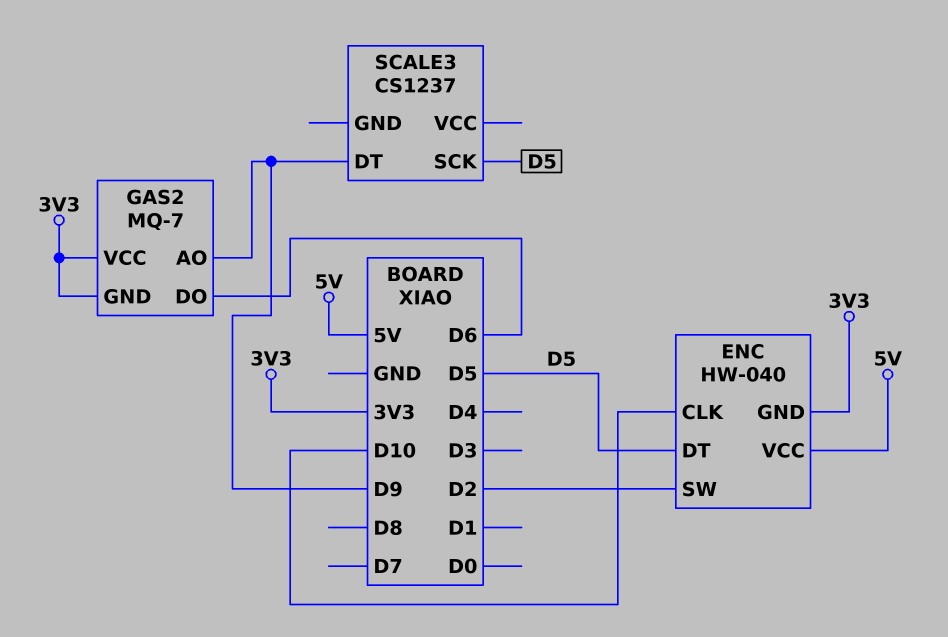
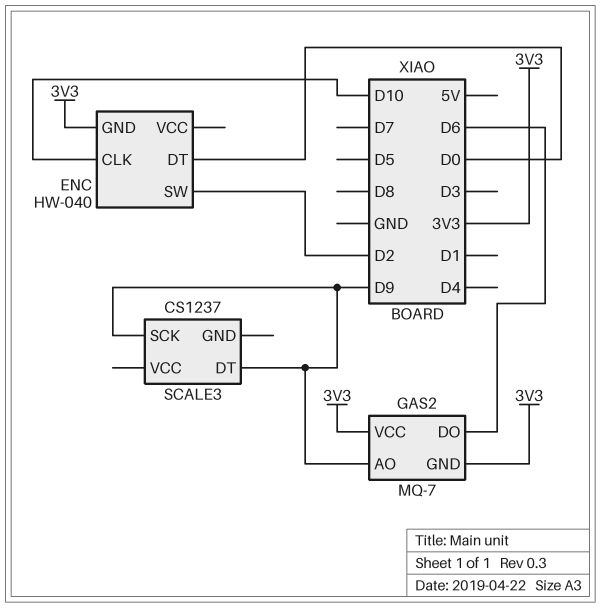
ENC pin DT: D5 -> D0
ENC pin VCC: 5V -> none
SCALE3 pin SCK: D5 -> D9

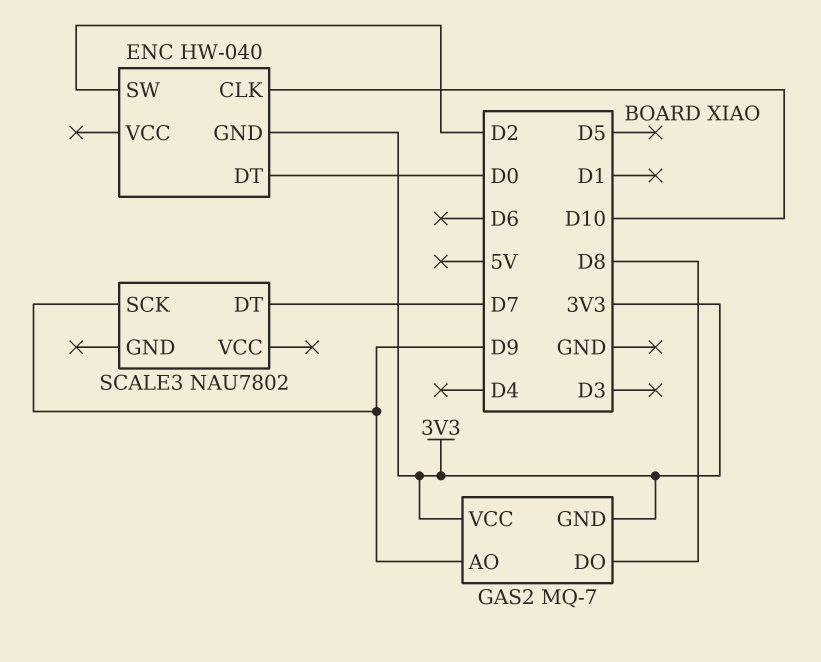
GAS2 pin DO: D6 -> D8
SCALE3: CS1237 -> NAU7802
SCALE3 pin DT: D9 -> D7

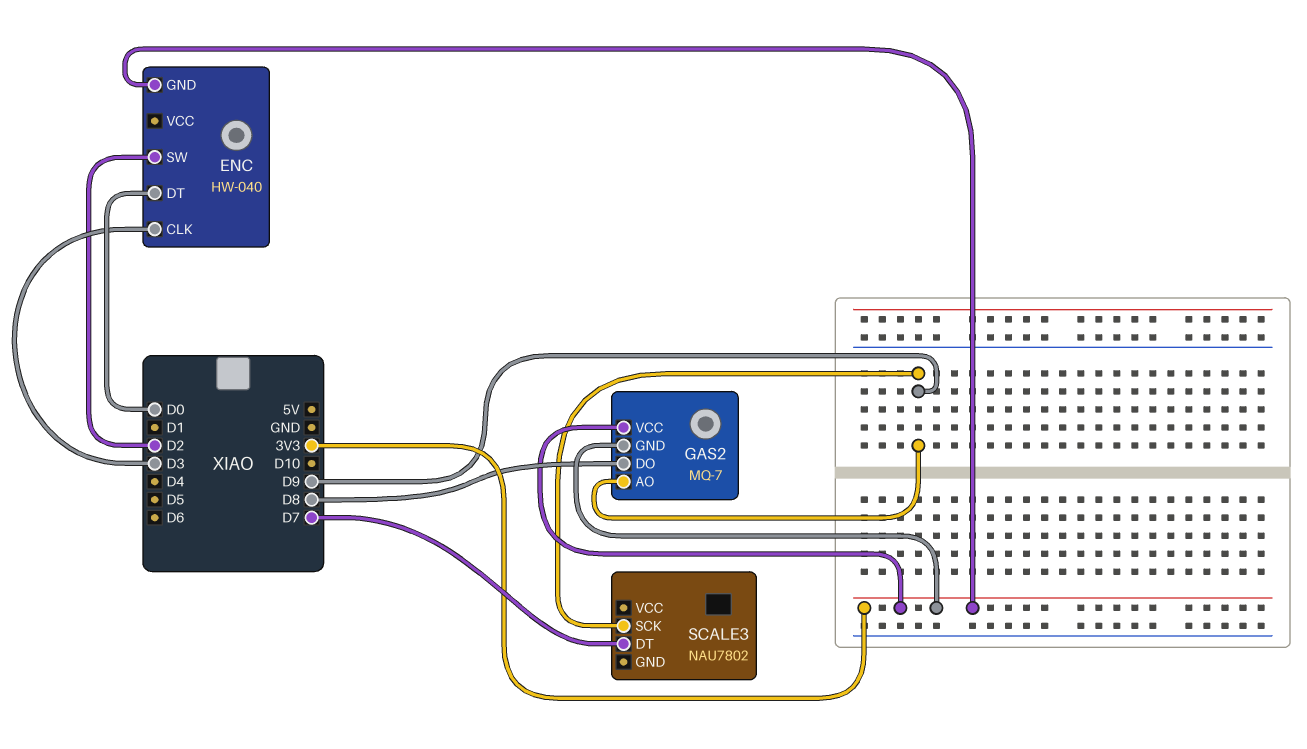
ENC pin CLK: D10 -> D3

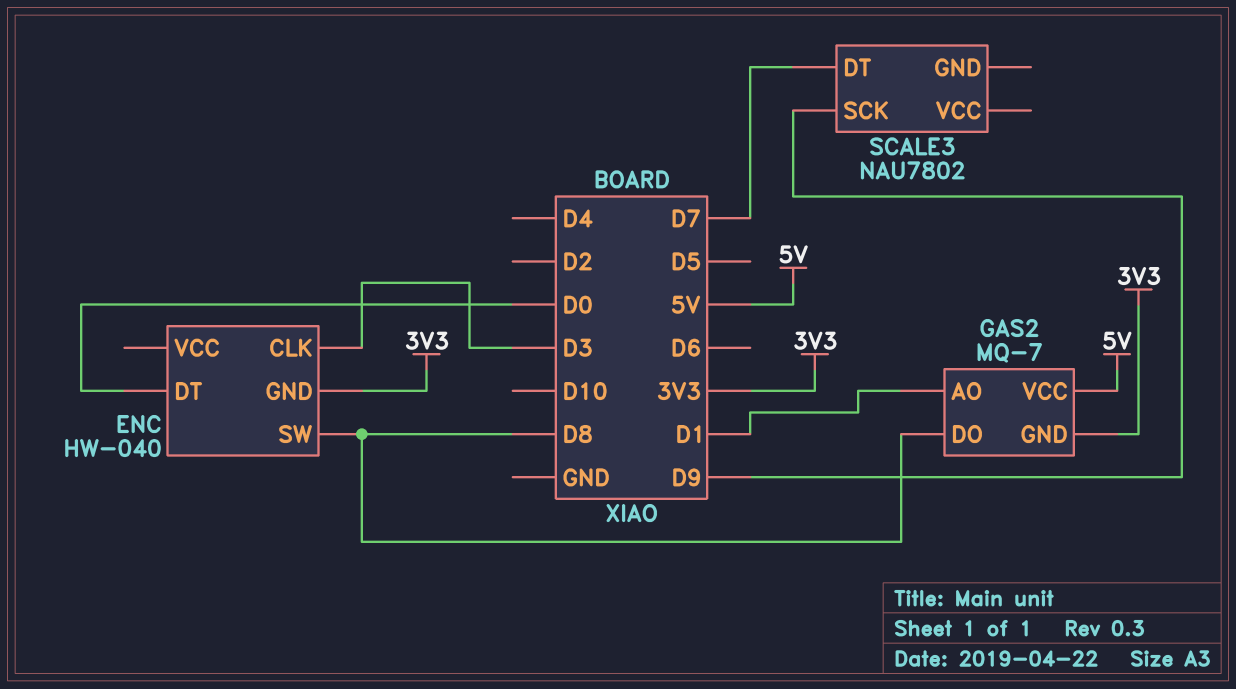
ENC pin SW: D2 -> D8
GAS2 pin AO: D9 -> D1
GAS2 pin VCC: 3V3 -> 5V

